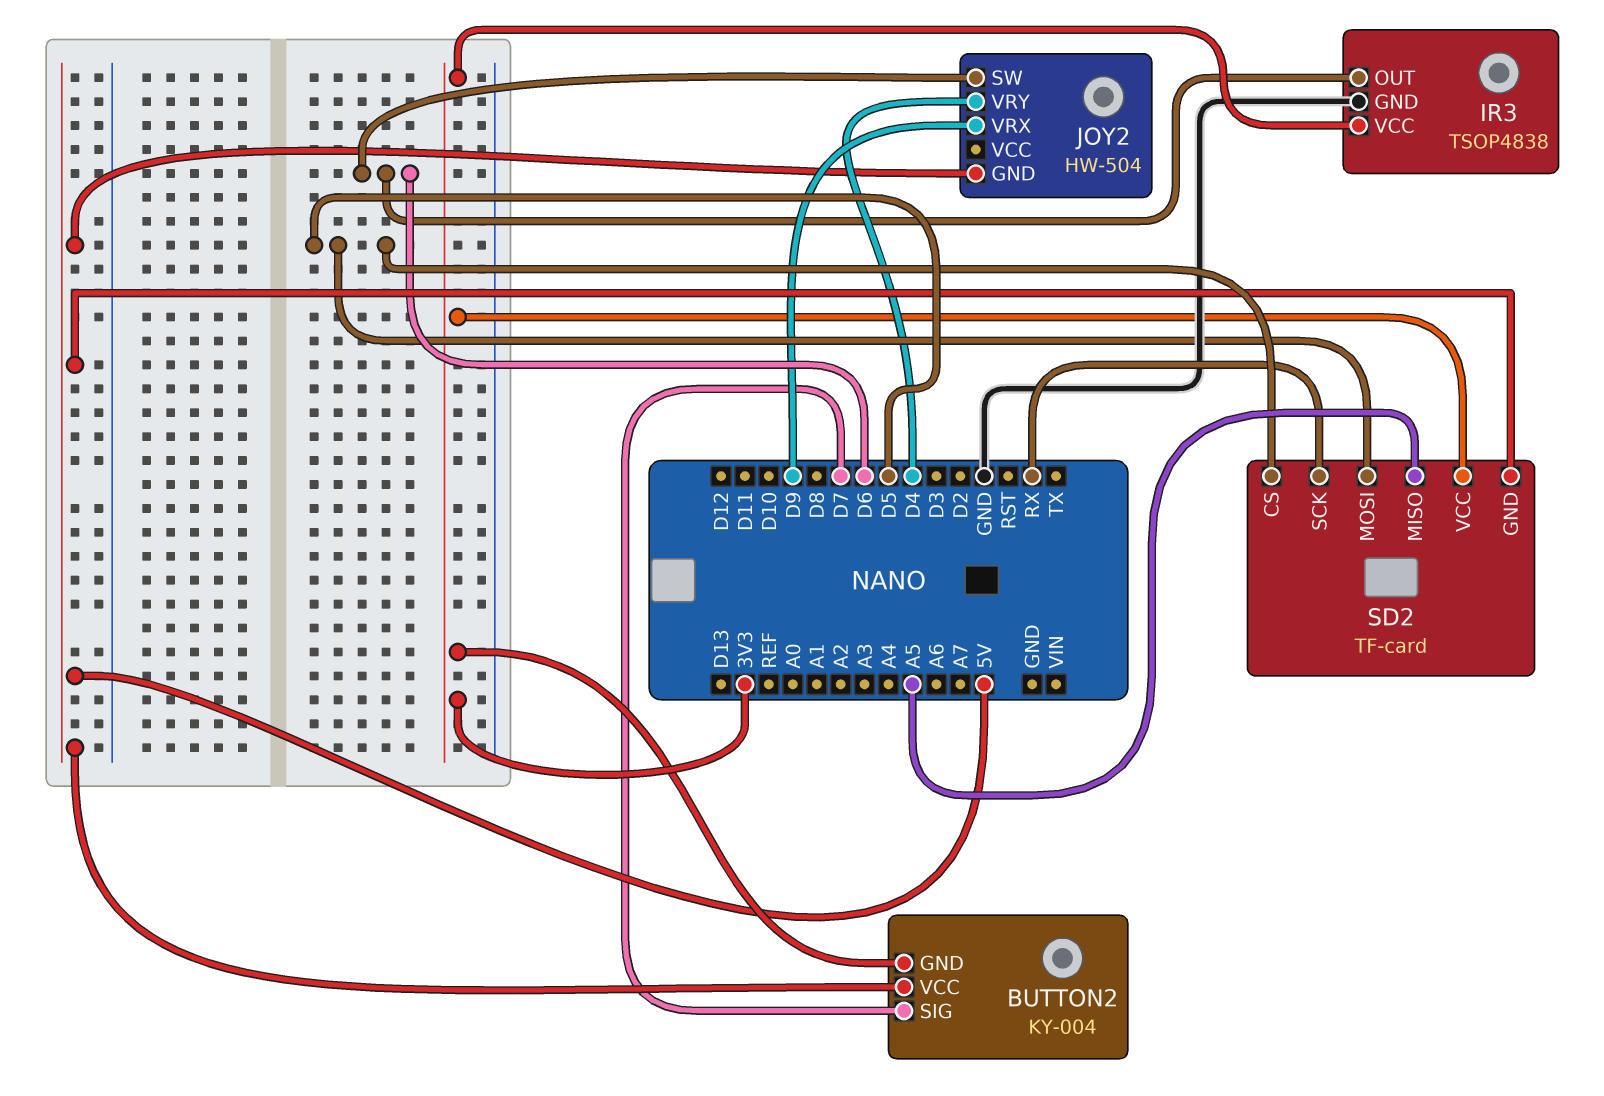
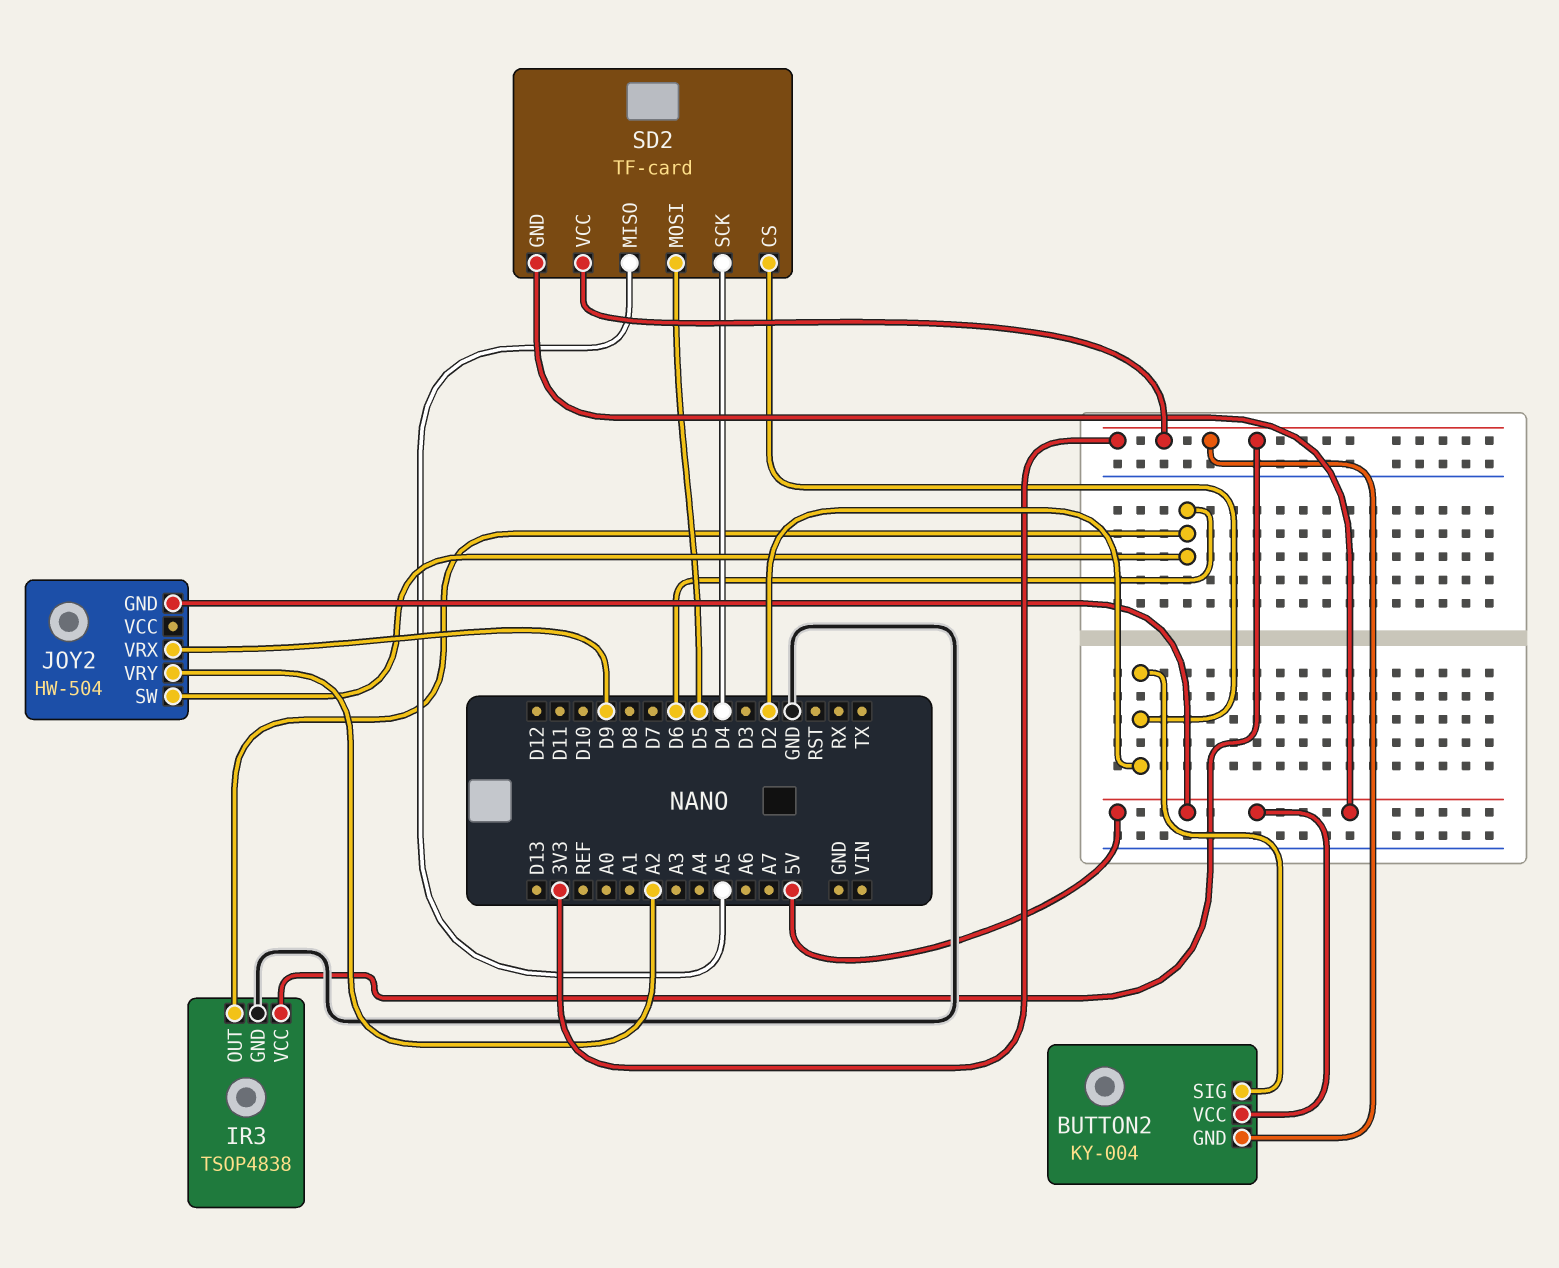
BUTTON2 pin SIG: D7 -> D2
JOY2 pin VRY: D4 -> A2
SD2 pin CS: D5 -> D2
SD2 pin SCK: RX -> D4

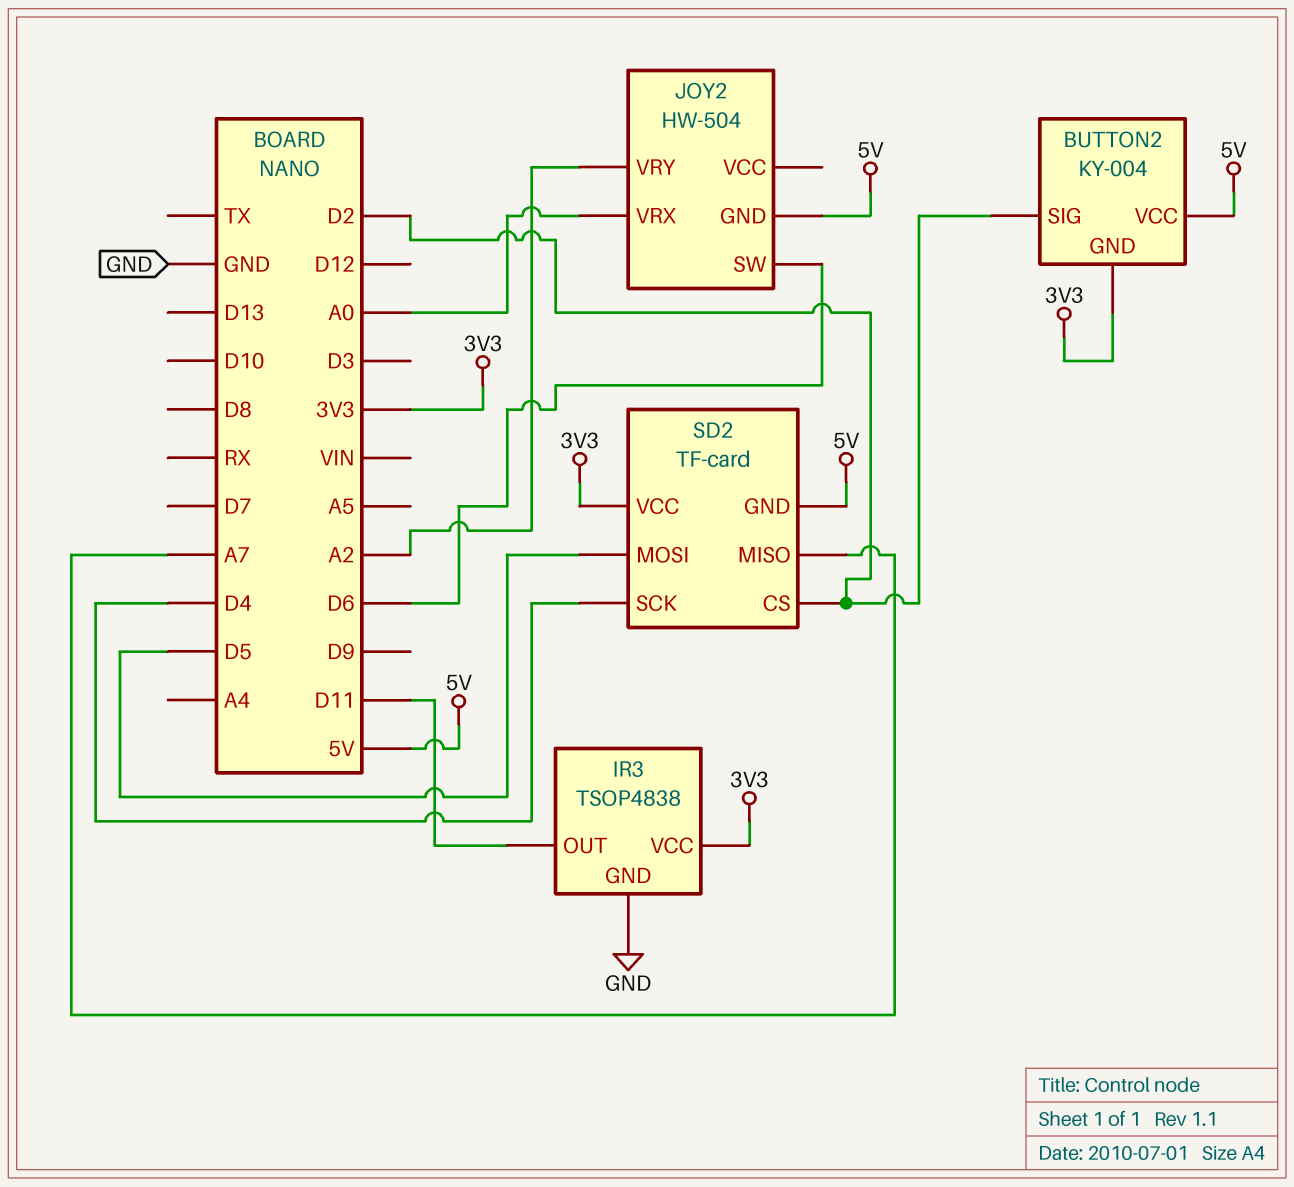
IR3 pin OUT: D6 -> D11
JOY2 pin VRX: D9 -> A0
SD2 pin MISO: A5 -> A7

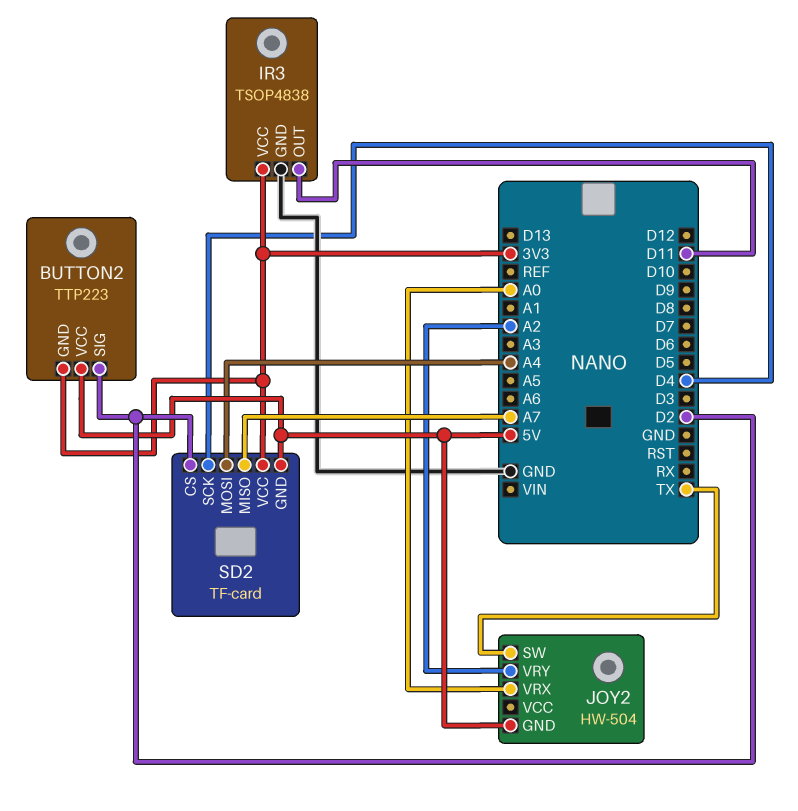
BUTTON2: KY-004 -> TTP223
JOY2 pin SW: D6 -> TX
SD2 pin MOSI: D5 -> A4

